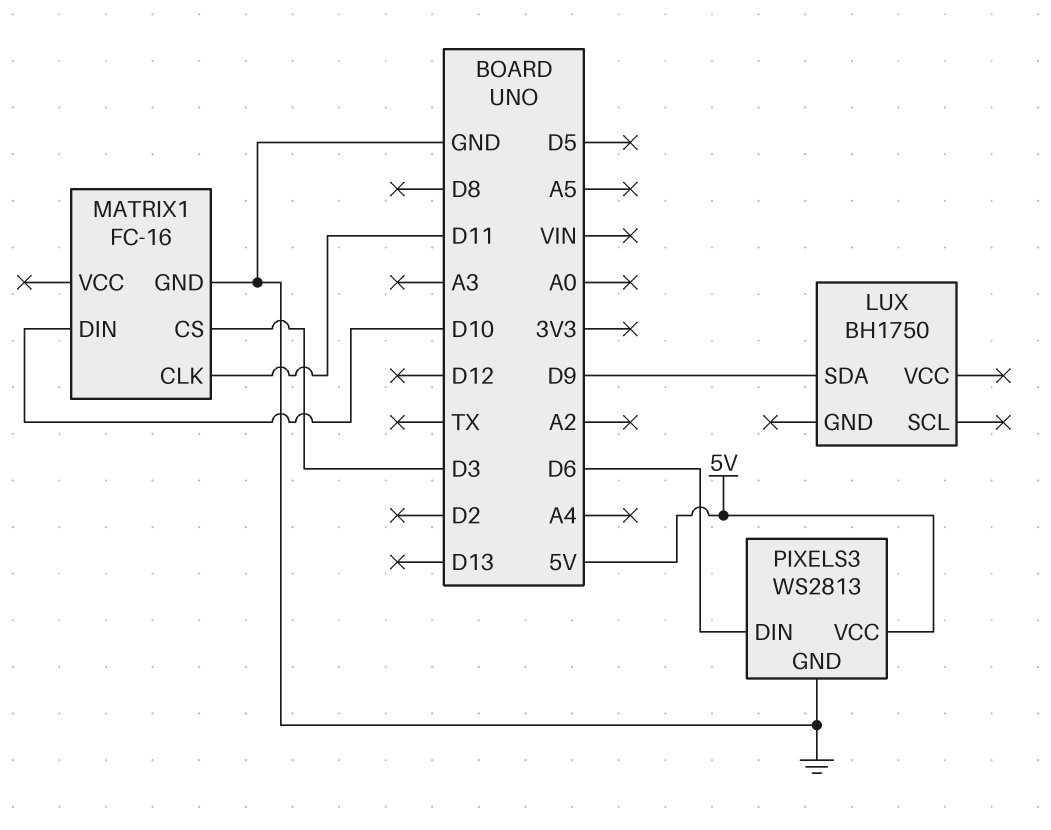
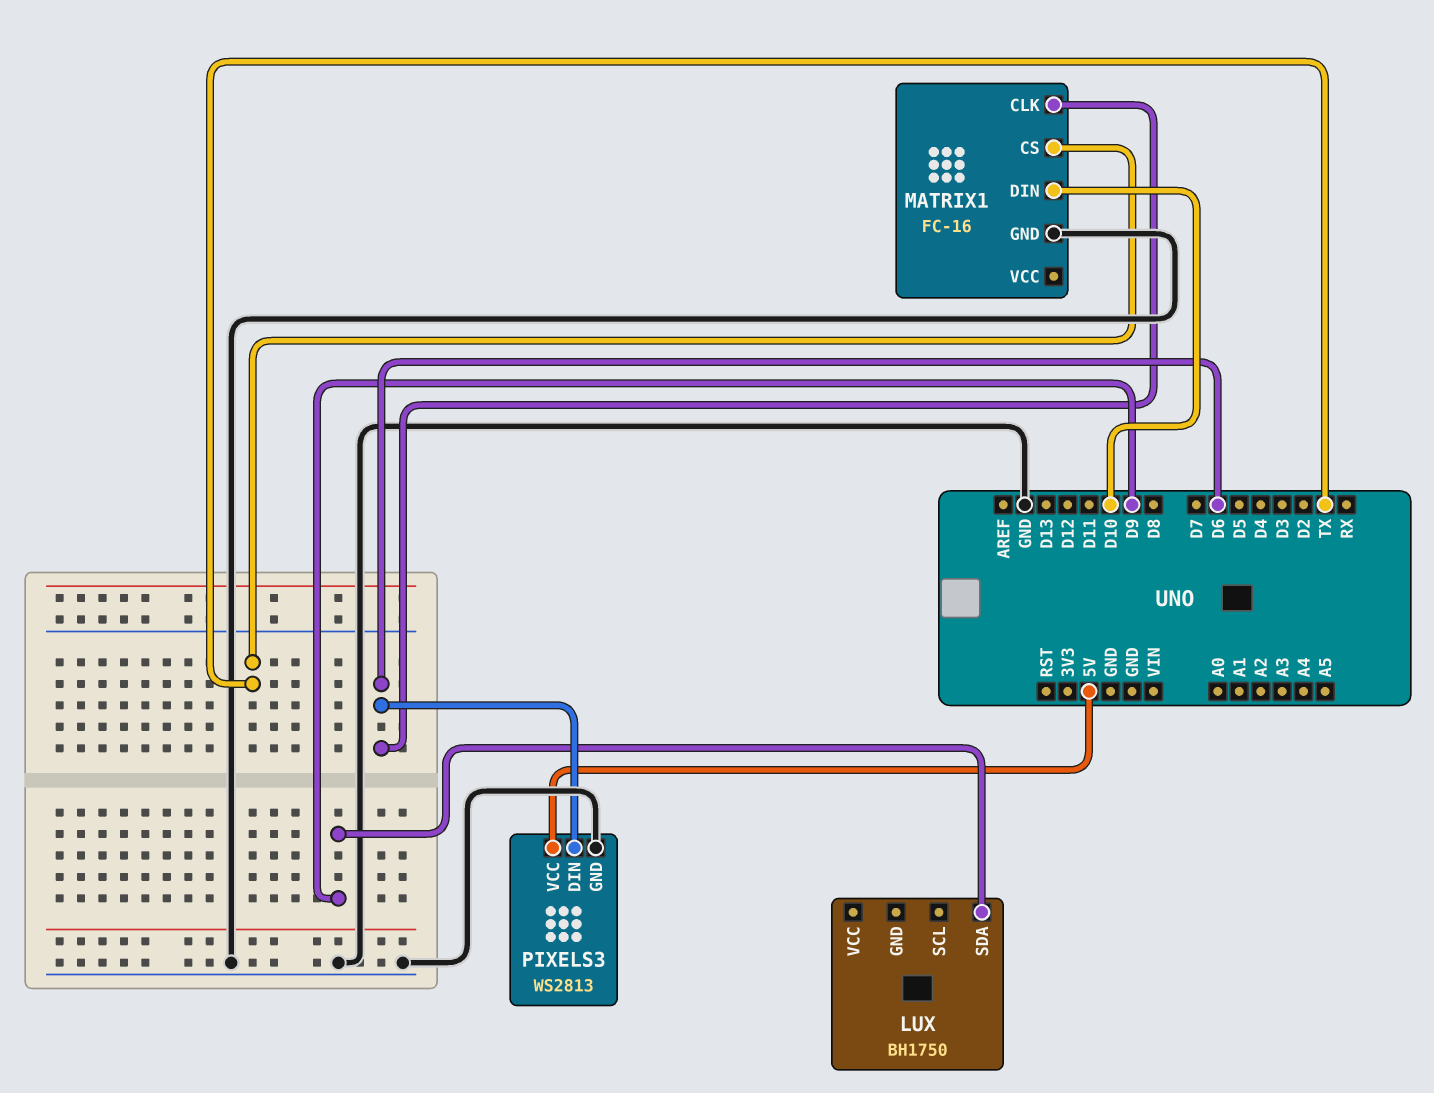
MATRIX1 pin CLK: D11 -> D6
MATRIX1 pin CS: D3 -> TX

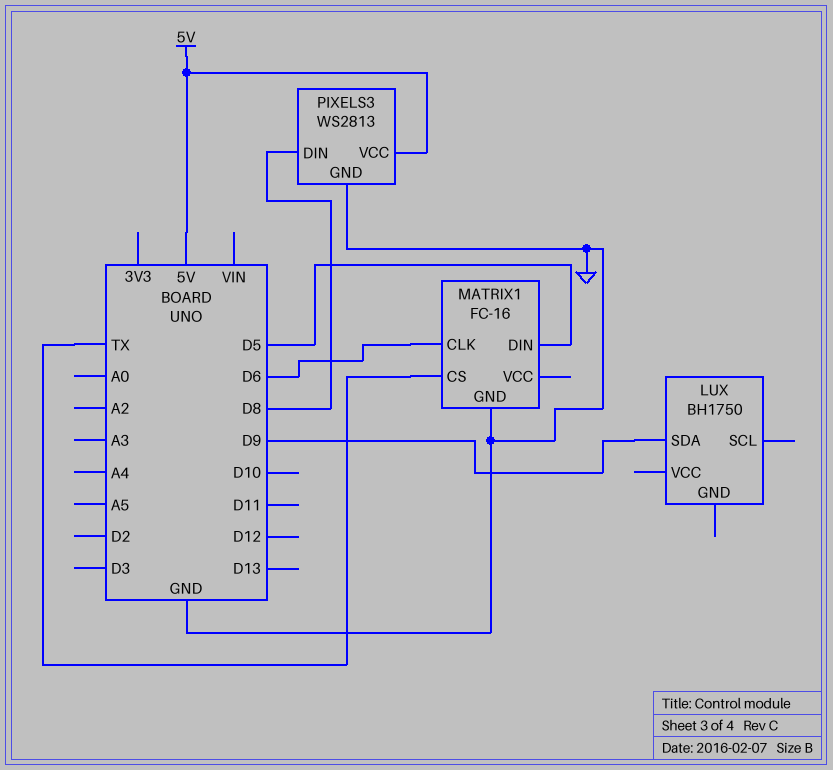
MATRIX1 pin DIN: D10 -> D5
PIXELS3 pin DIN: D6 -> D8

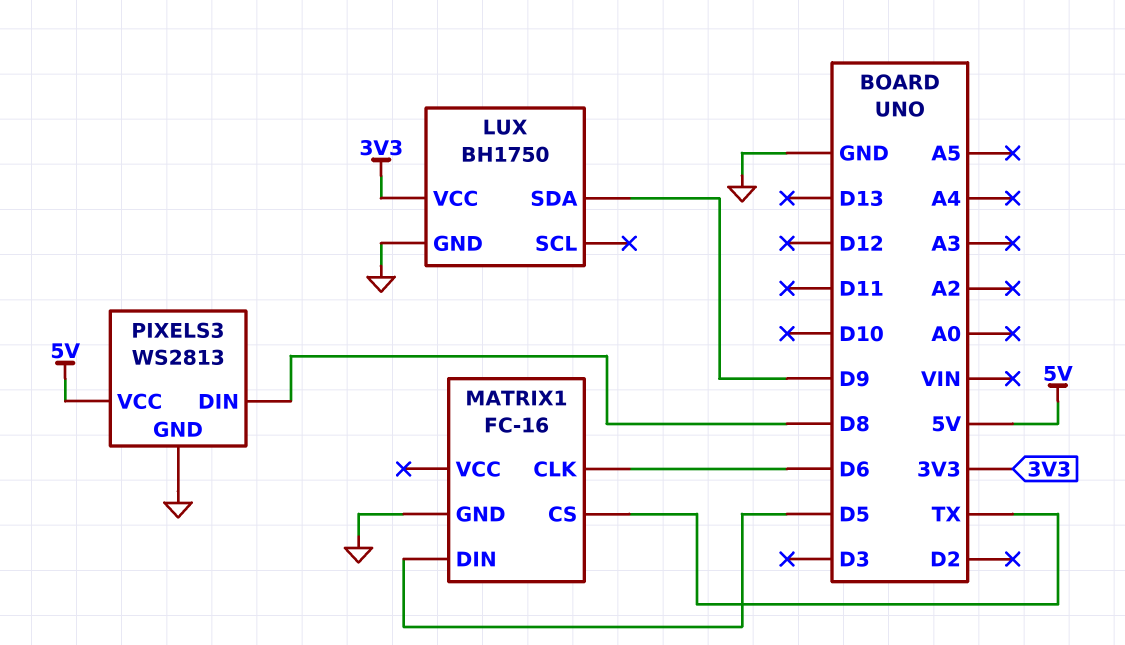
LUX pin GND: none -> GND
LUX pin VCC: none -> 3V3

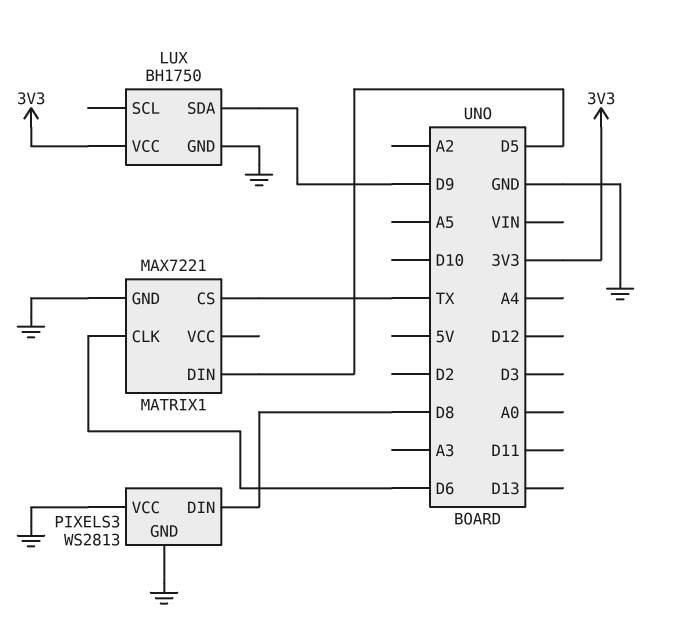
MATRIX1: FC-16 -> MAX7221
PIXELS3 pin VCC: 5V -> GND

